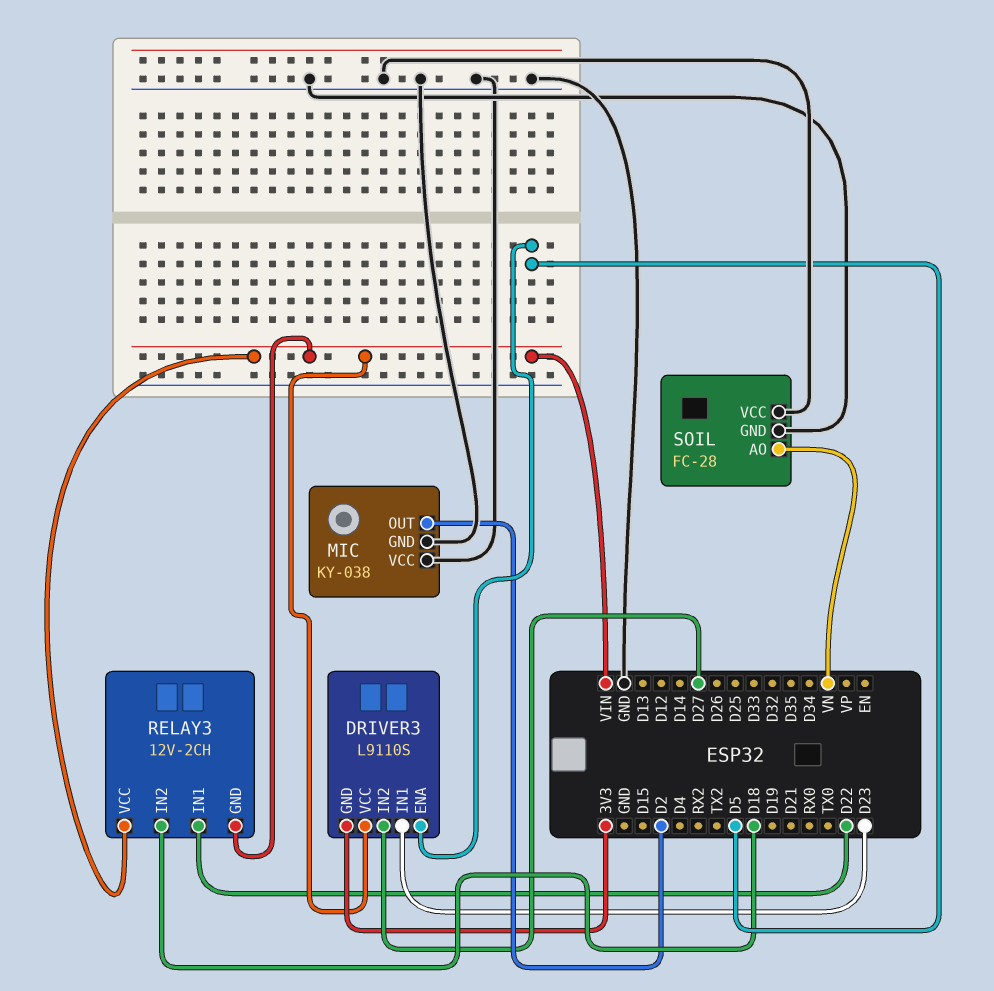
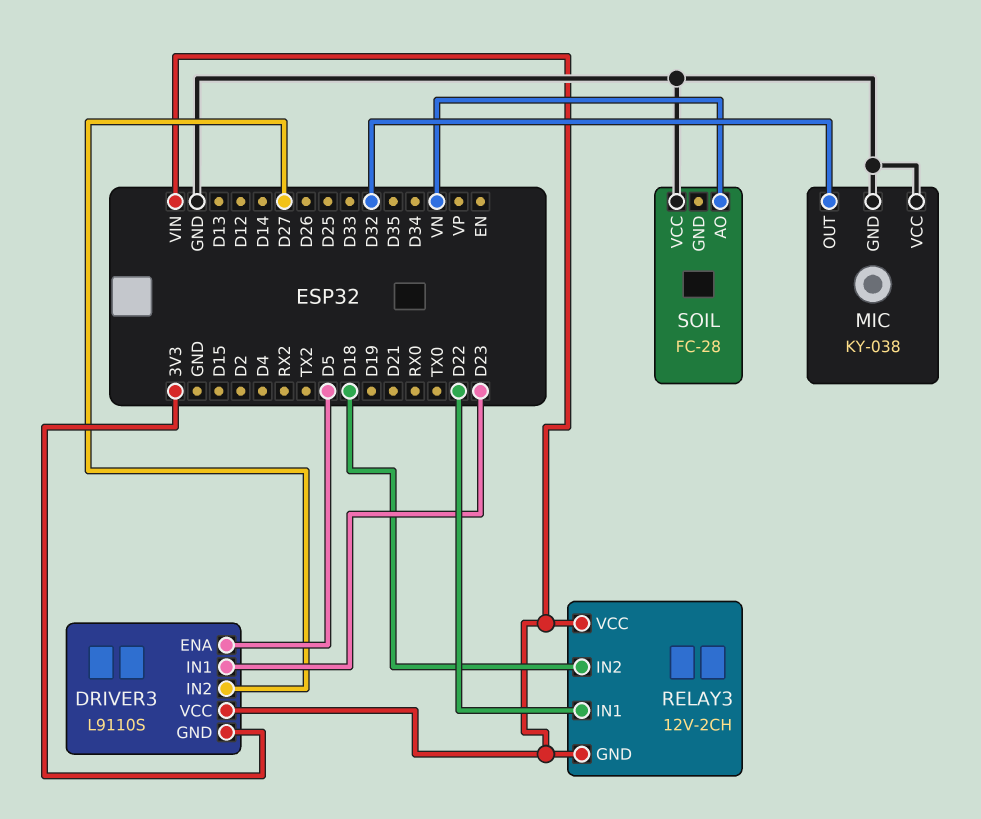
MIC pin OUT: D2 -> D32
SOIL pin GND: GND -> none

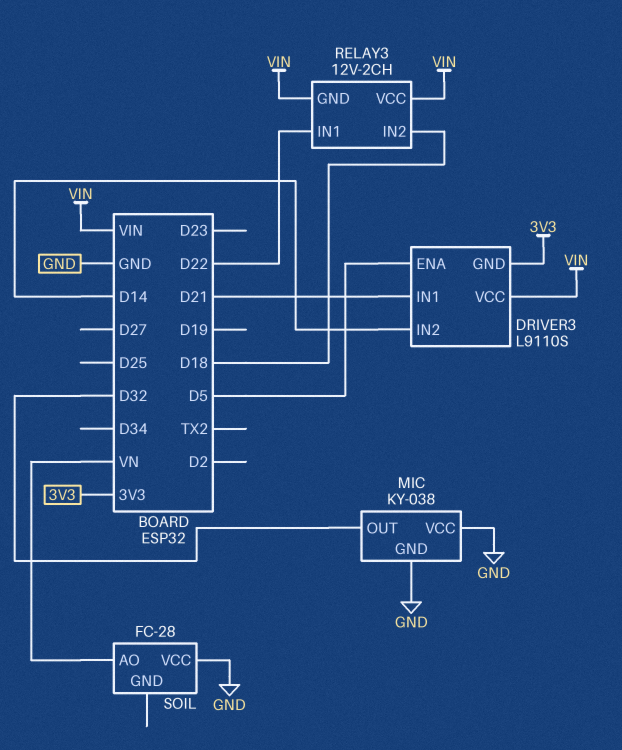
DRIVER3 pin IN1: D23 -> D21
DRIVER3 pin IN2: D27 -> D14

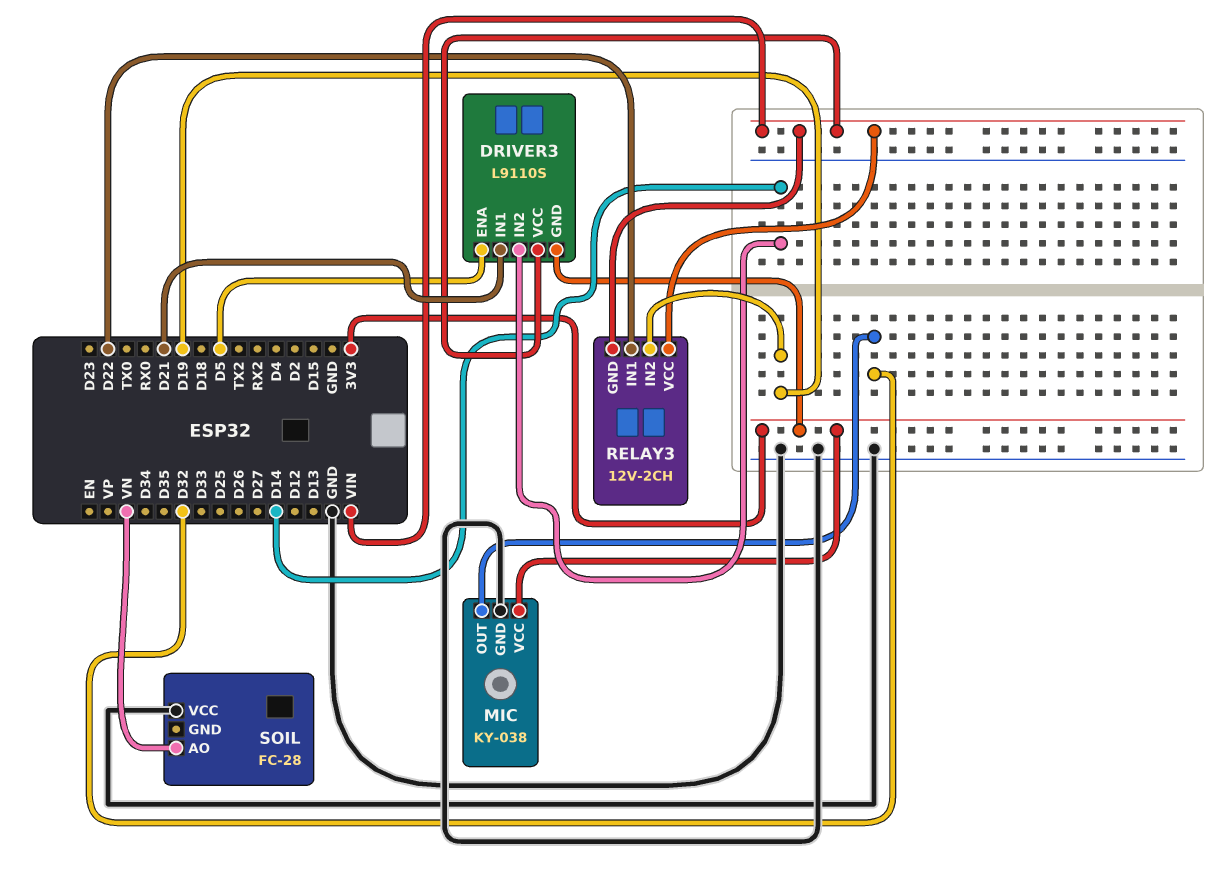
MIC pin VCC: GND -> 3V3
RELAY3 pin IN2: D18 -> D19

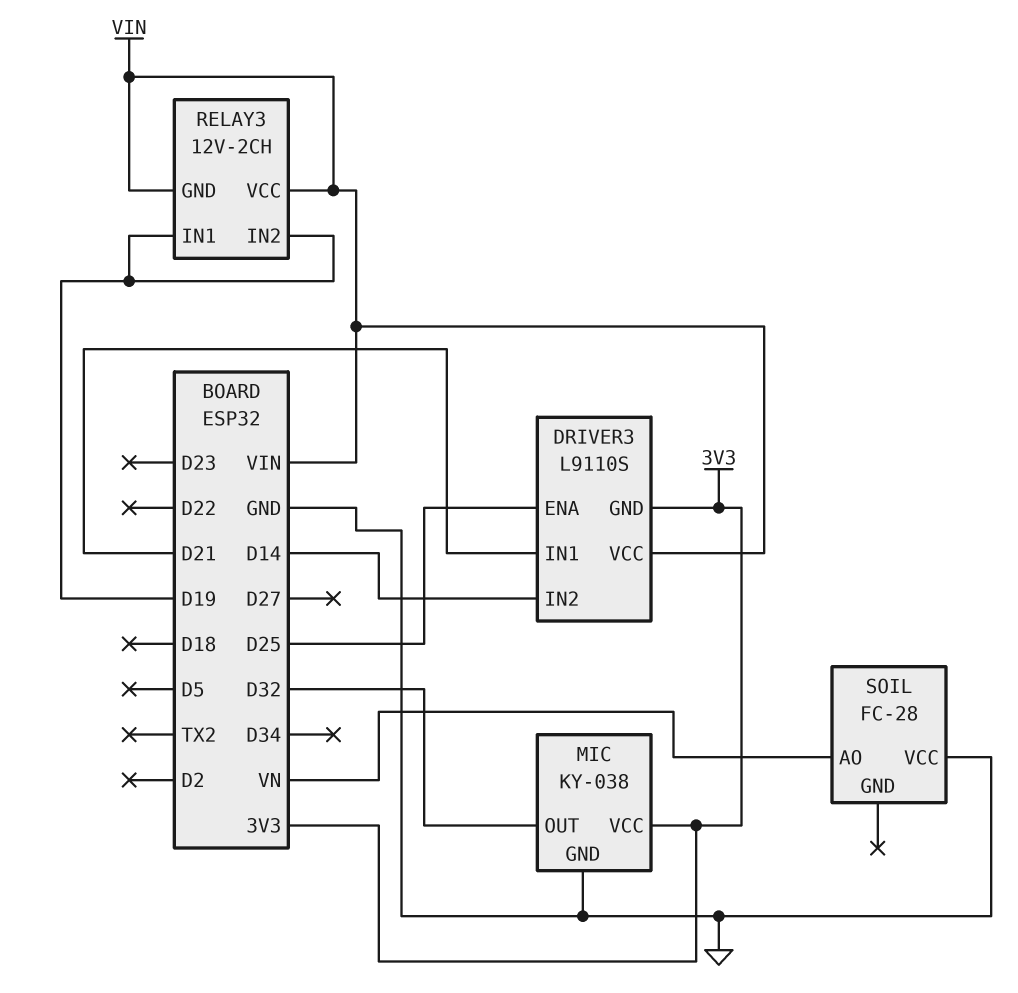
DRIVER3 pin ENA: D5 -> D25
RELAY3 pin IN1: D22 -> D19

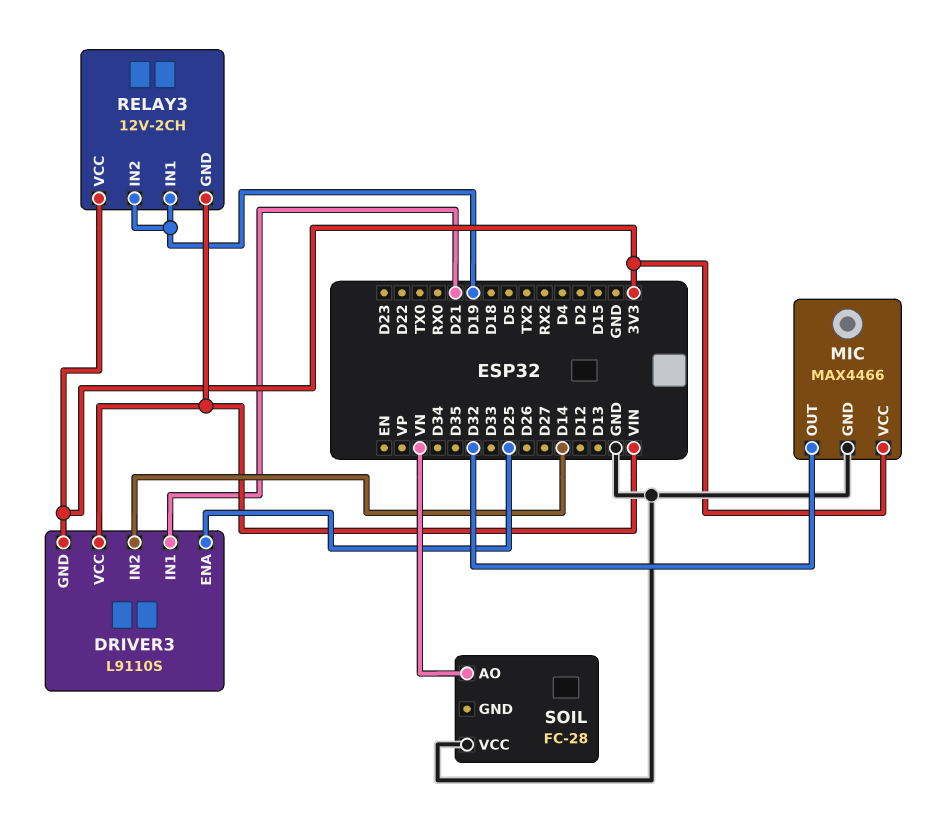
MIC: KY-038 -> MAX4466
RELAY3 pin VCC: VIN -> 3V3

